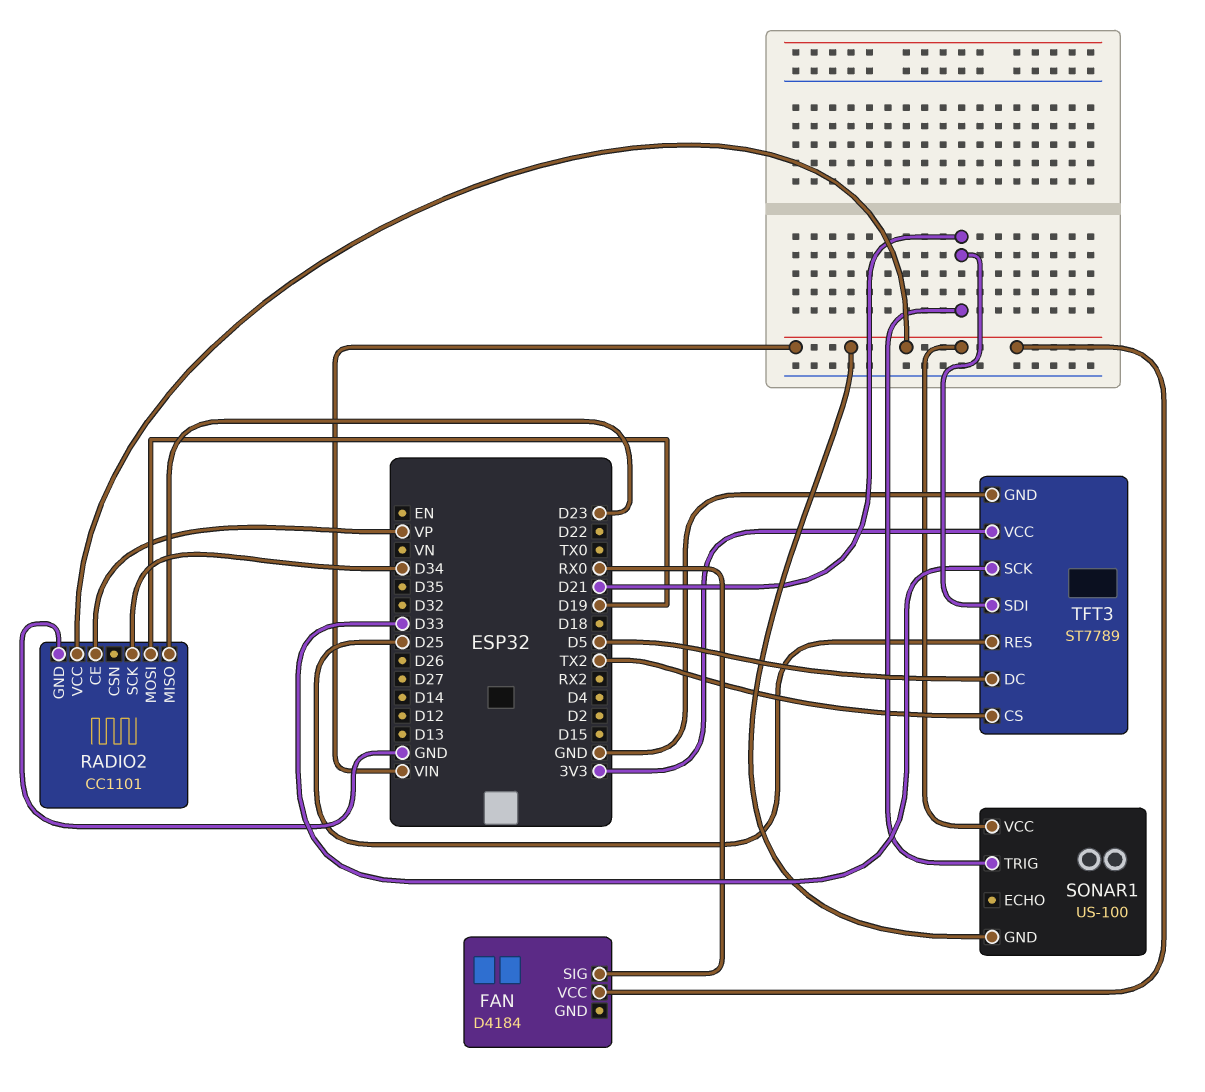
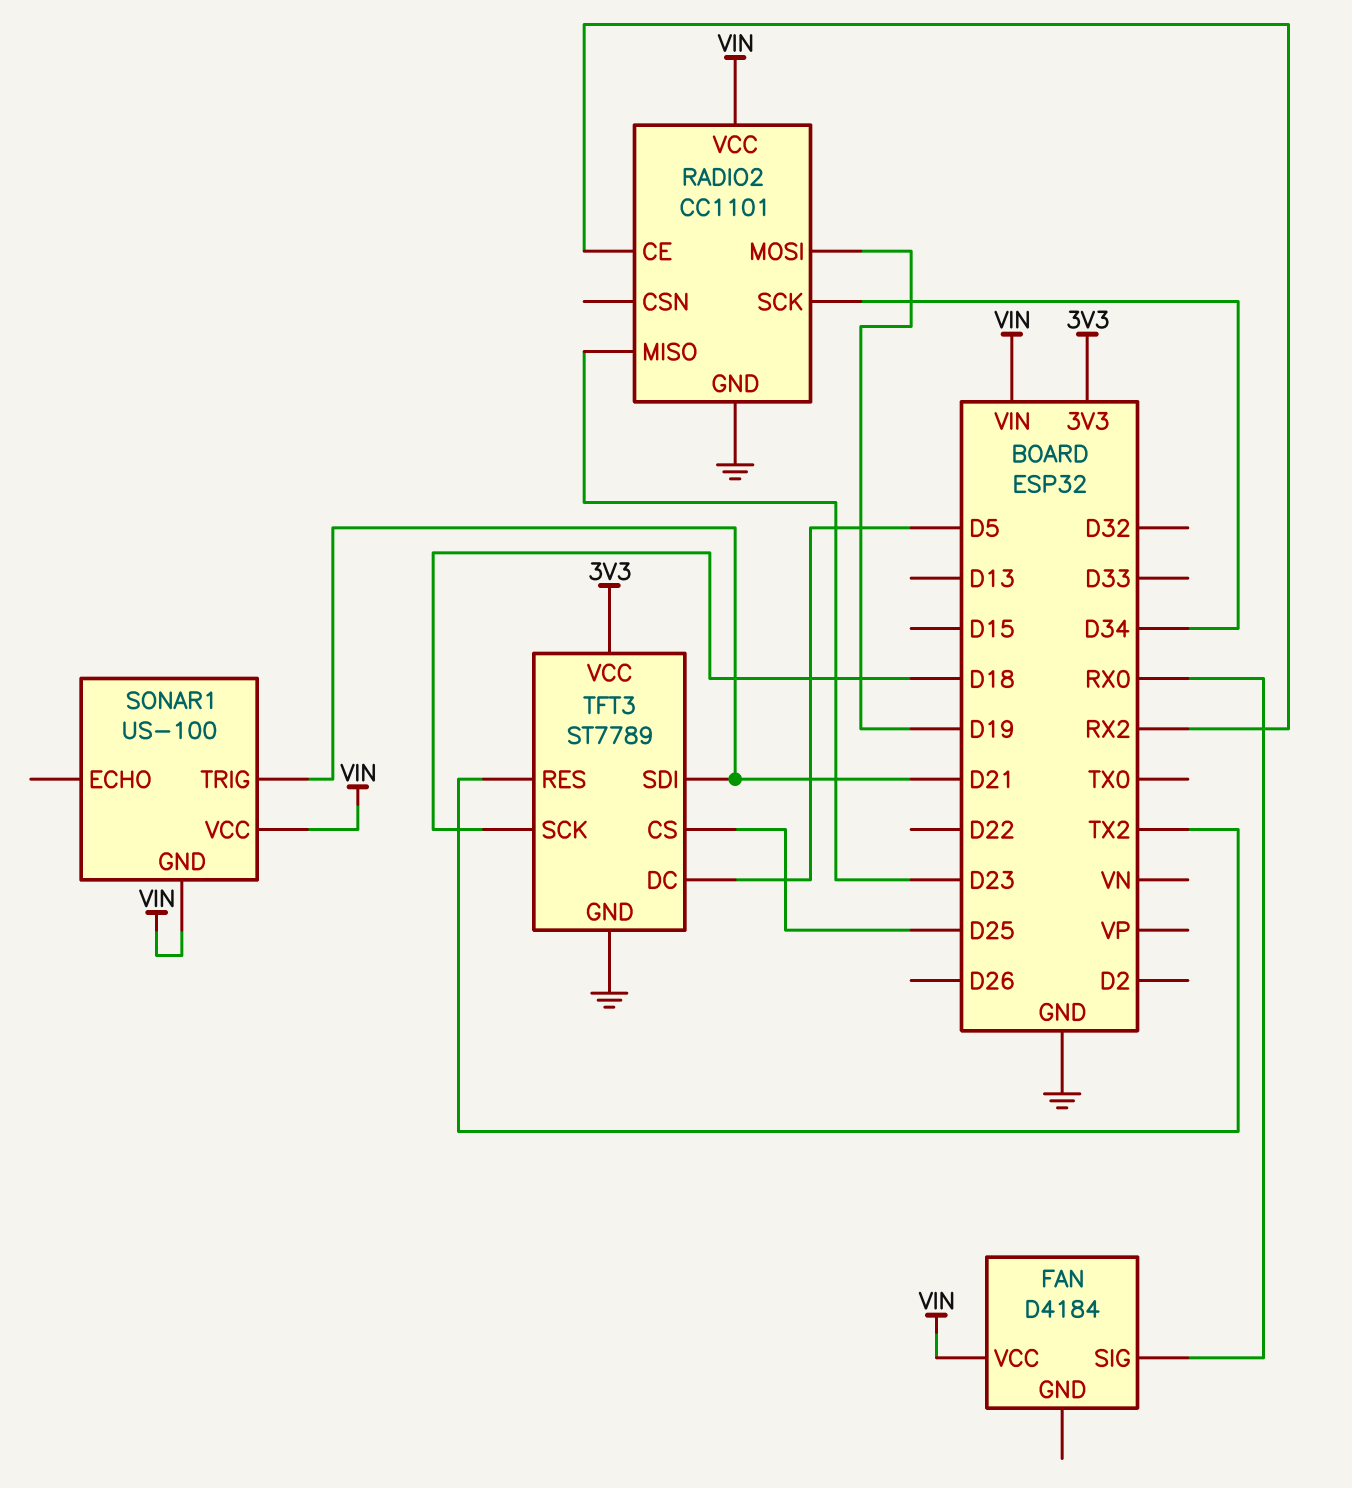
RADIO2 pin CE: VP -> RX2
TFT3 pin CS: TX2 -> D25
TFT3 pin RES: D25 -> TX2
TFT3 pin SCK: D33 -> D18

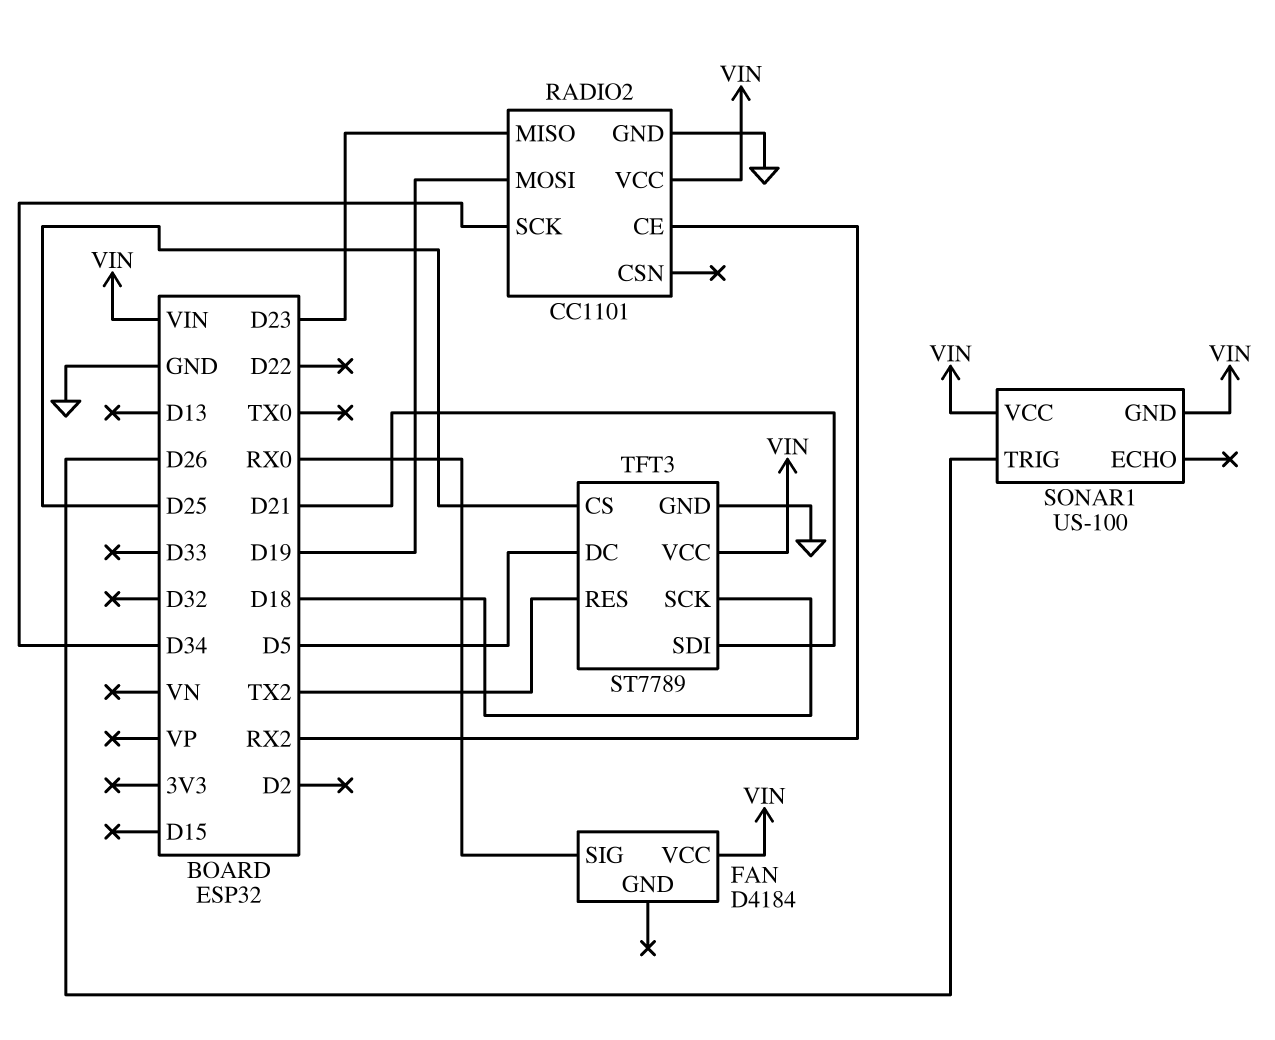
SONAR1 pin TRIG: D21 -> D26
TFT3 pin VCC: 3V3 -> VIN

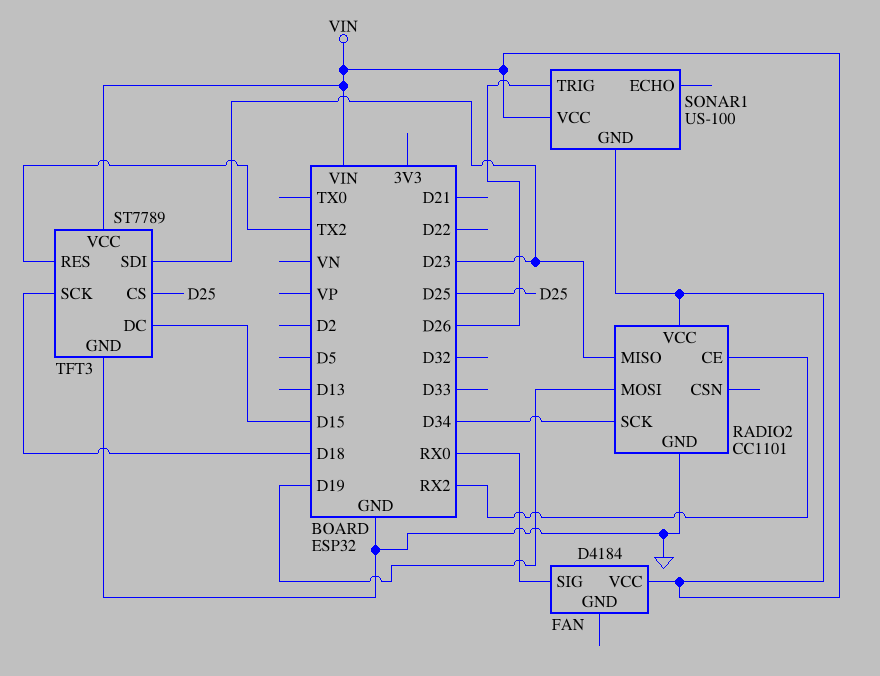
TFT3 pin DC: D5 -> D15
TFT3 pin SDI: D21 -> D23

